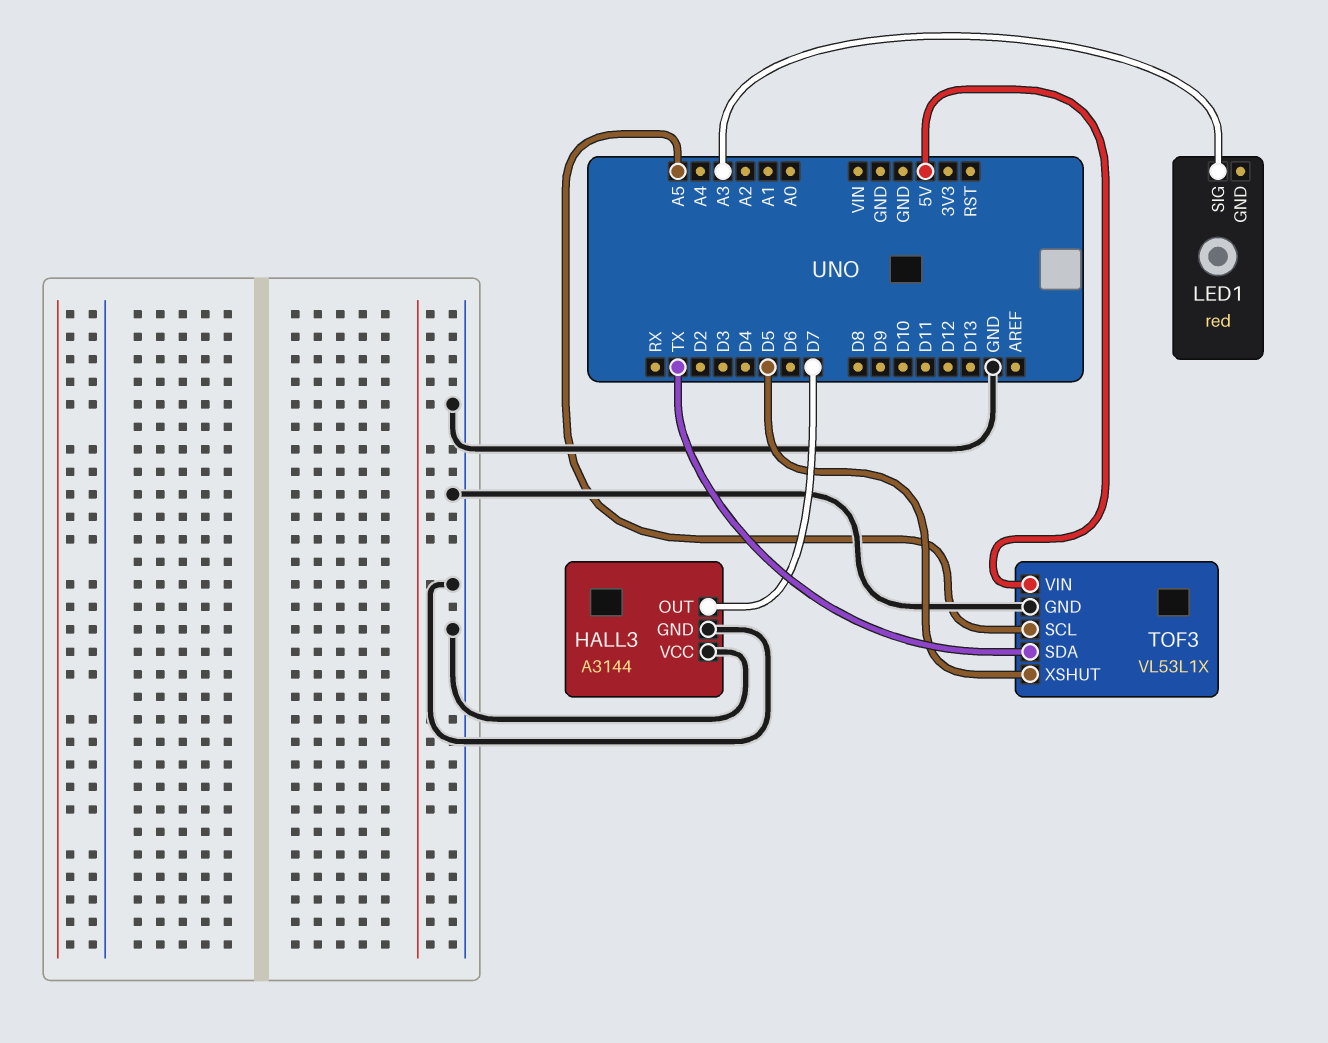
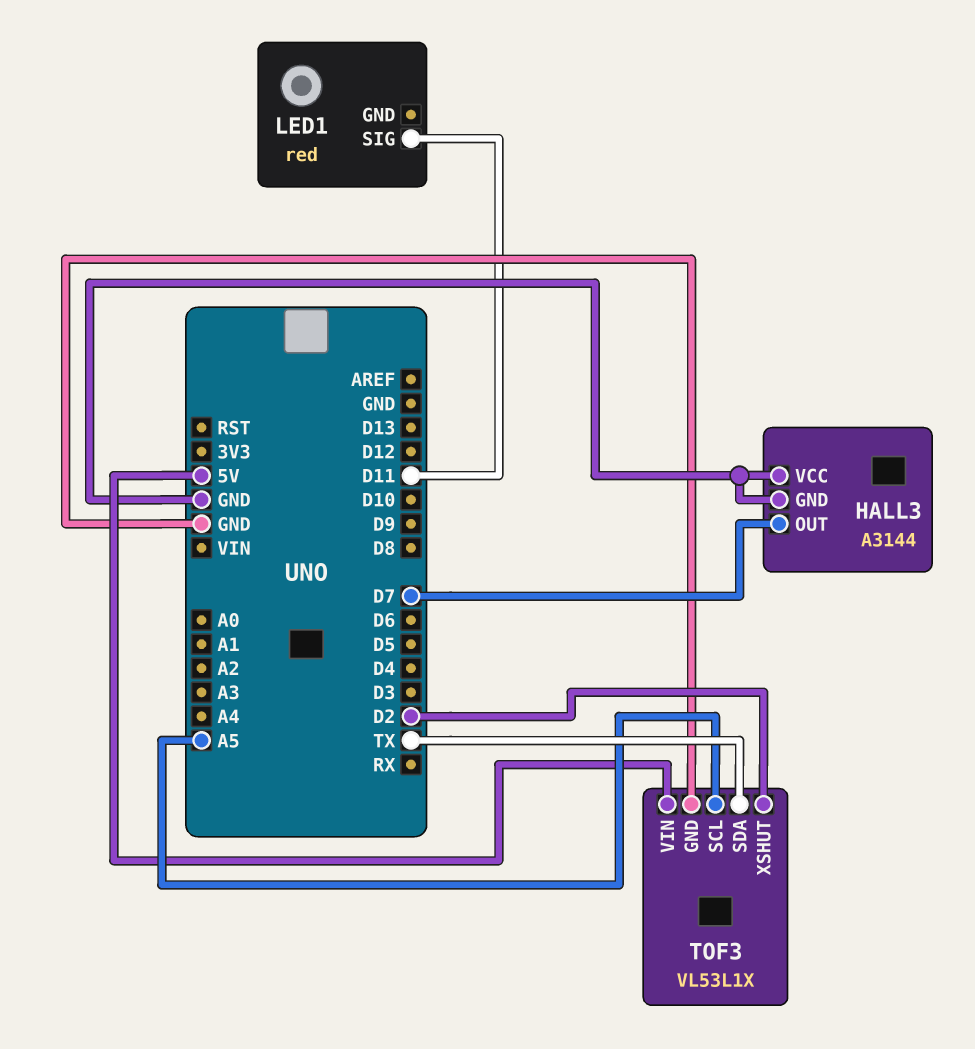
LED1 pin SIG: A3 -> D11
TOF3 pin XSHUT: D5 -> D2

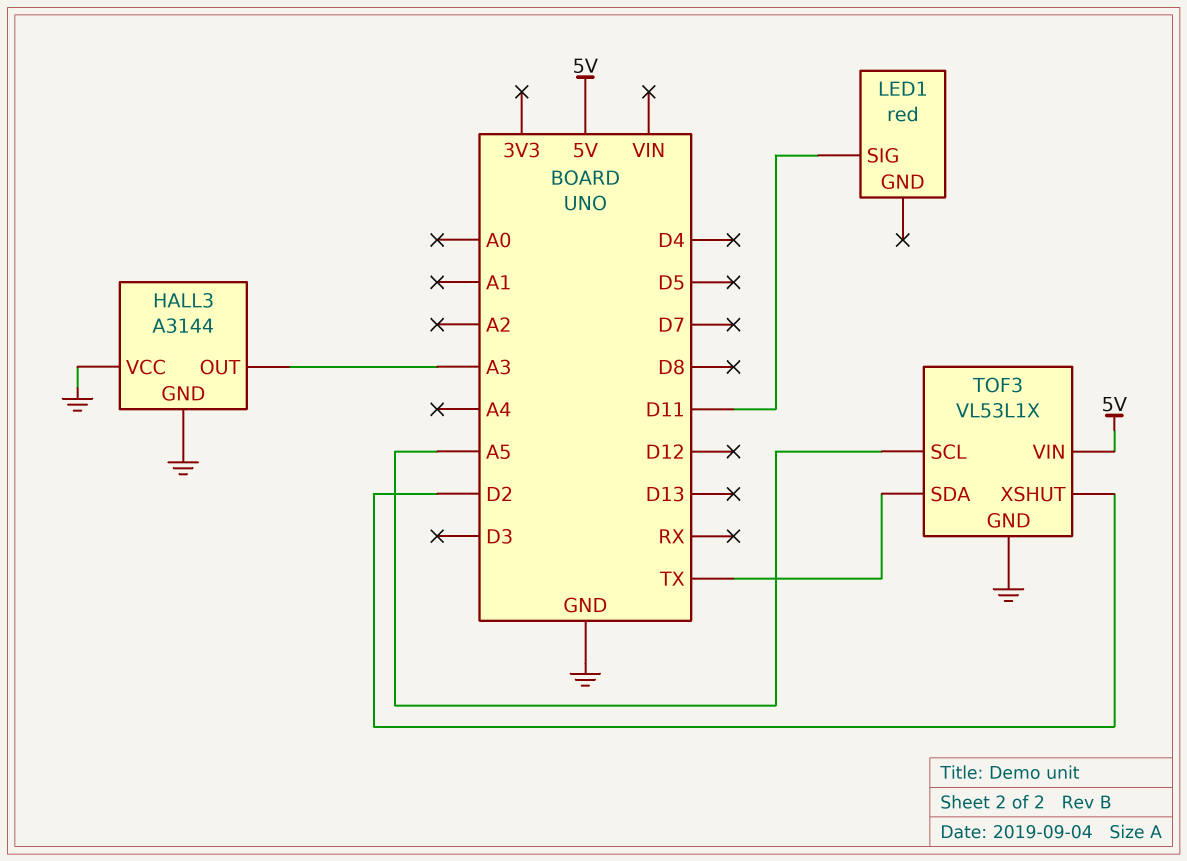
HALL3 pin OUT: D7 -> A3

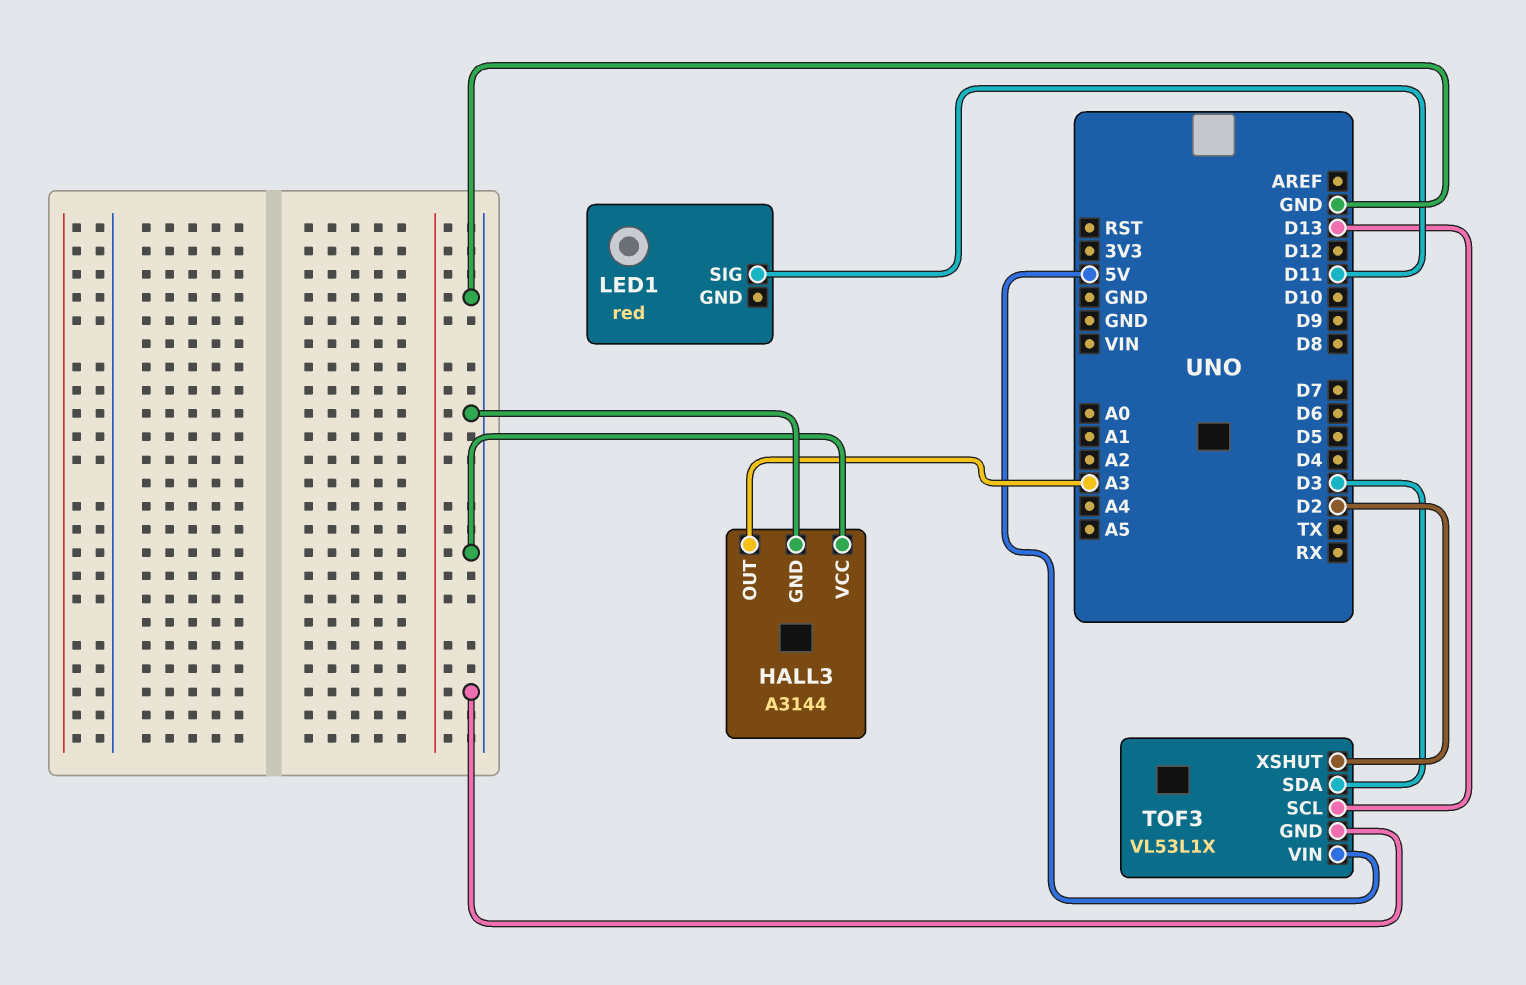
TOF3 pin SCL: A5 -> D13
TOF3 pin SDA: TX -> D3

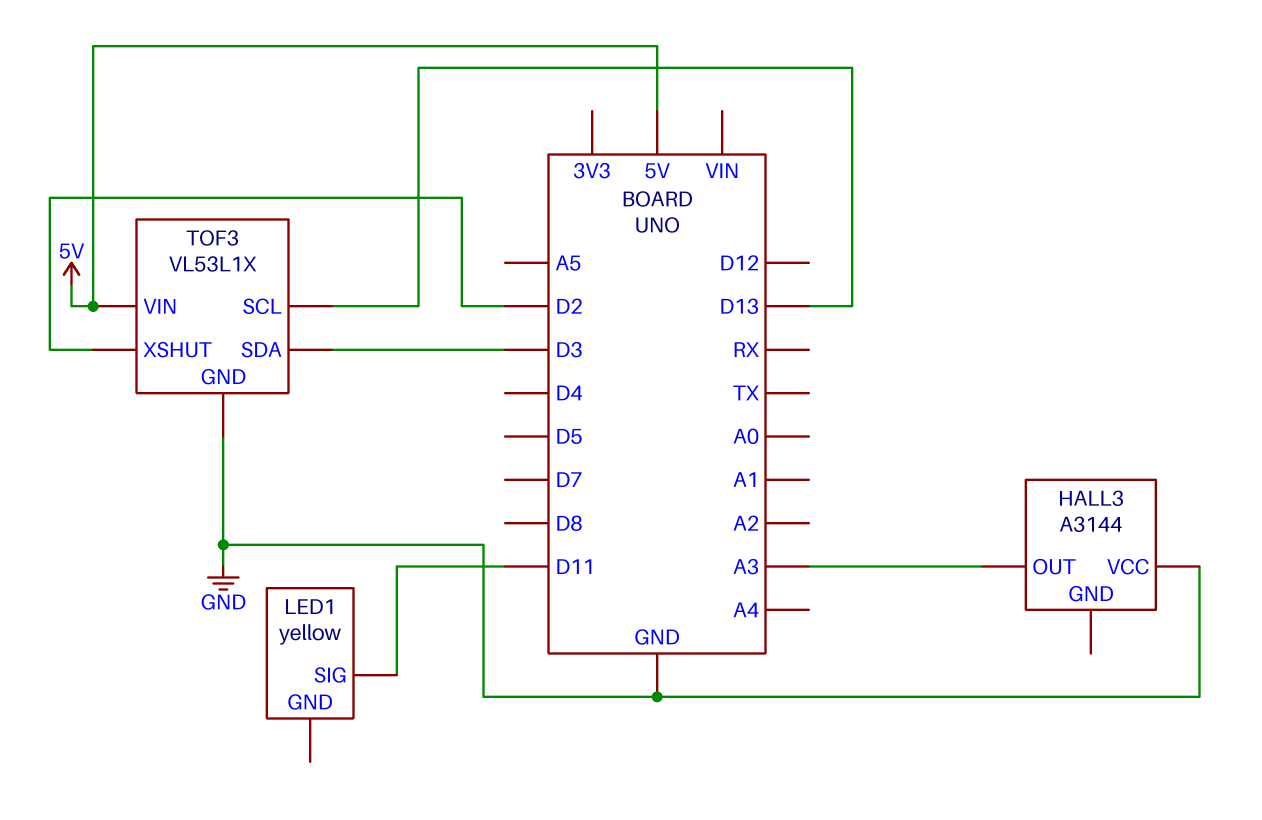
HALL3 pin GND: GND -> none
LED1: red -> yellow

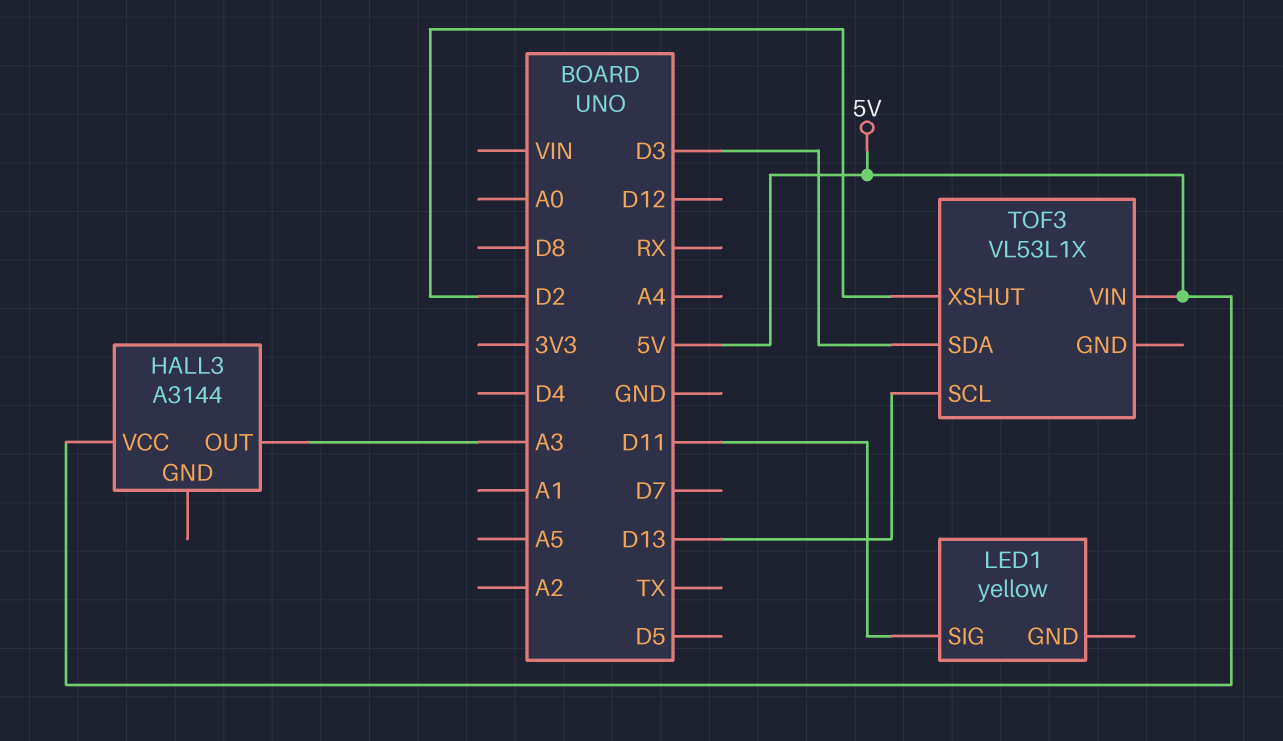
HALL3 pin VCC: GND -> 5V
TOF3 pin GND: GND -> none

